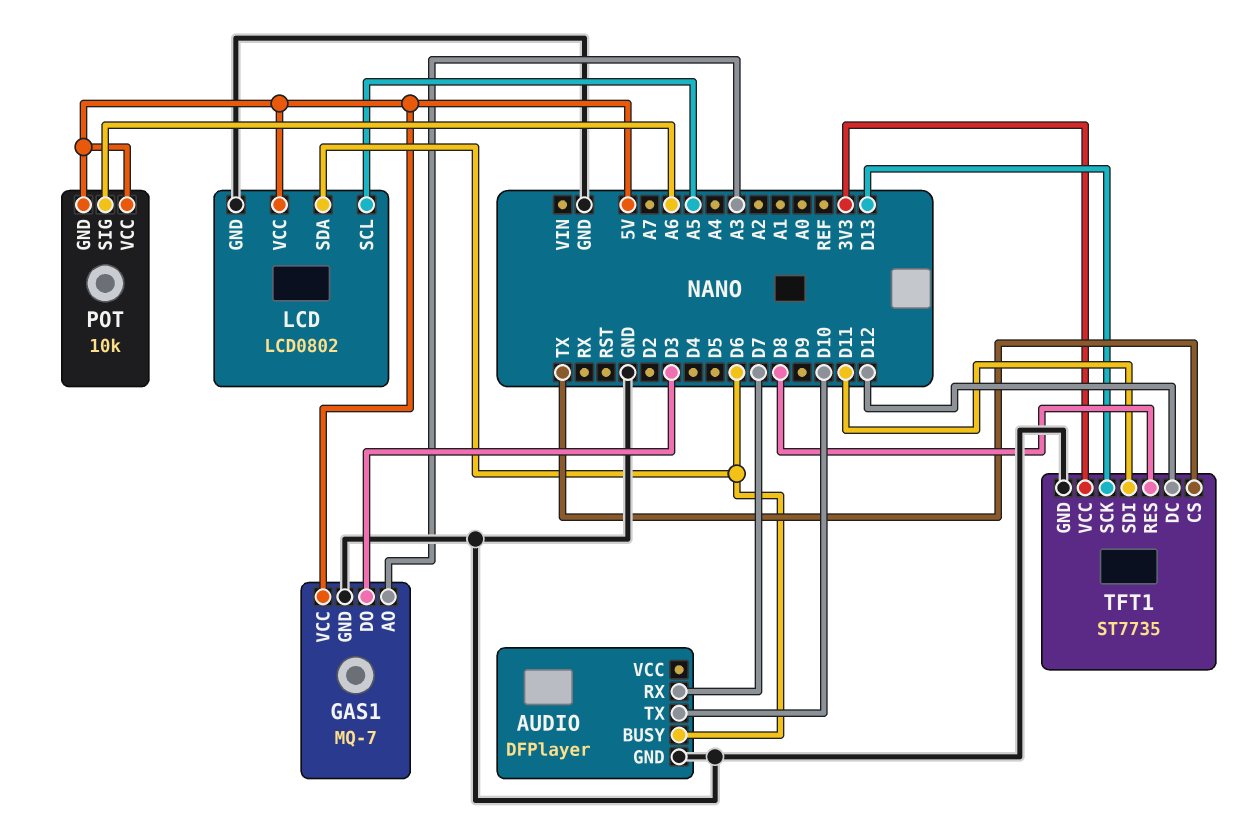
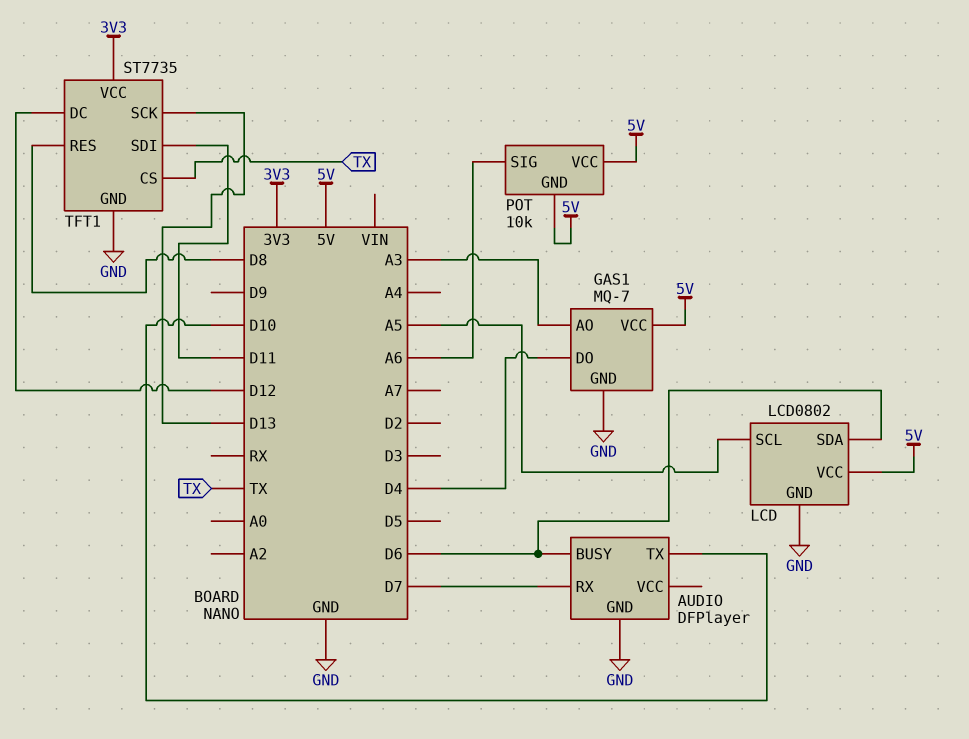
GAS1 pin DO: D3 -> D4

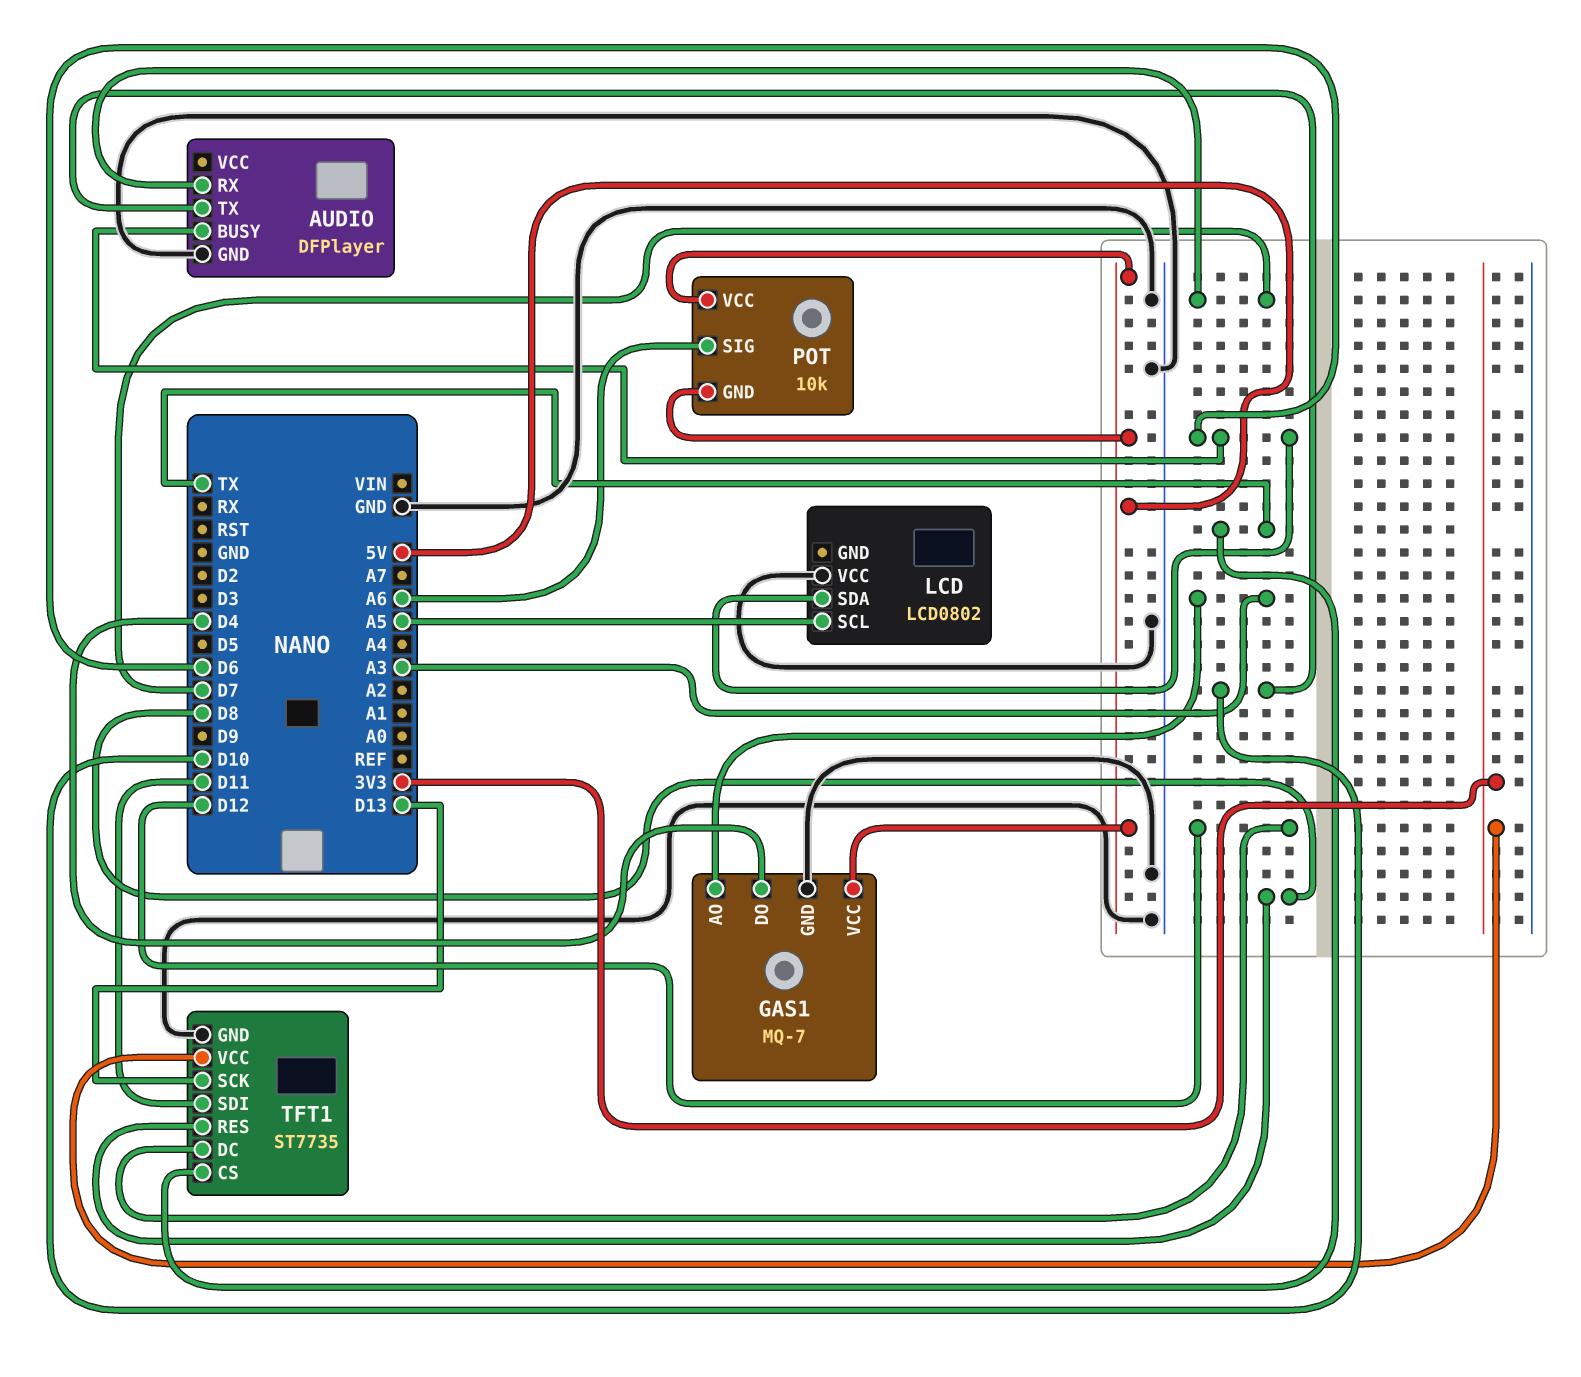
LCD pin GND: GND -> none
LCD pin VCC: 5V -> GND

